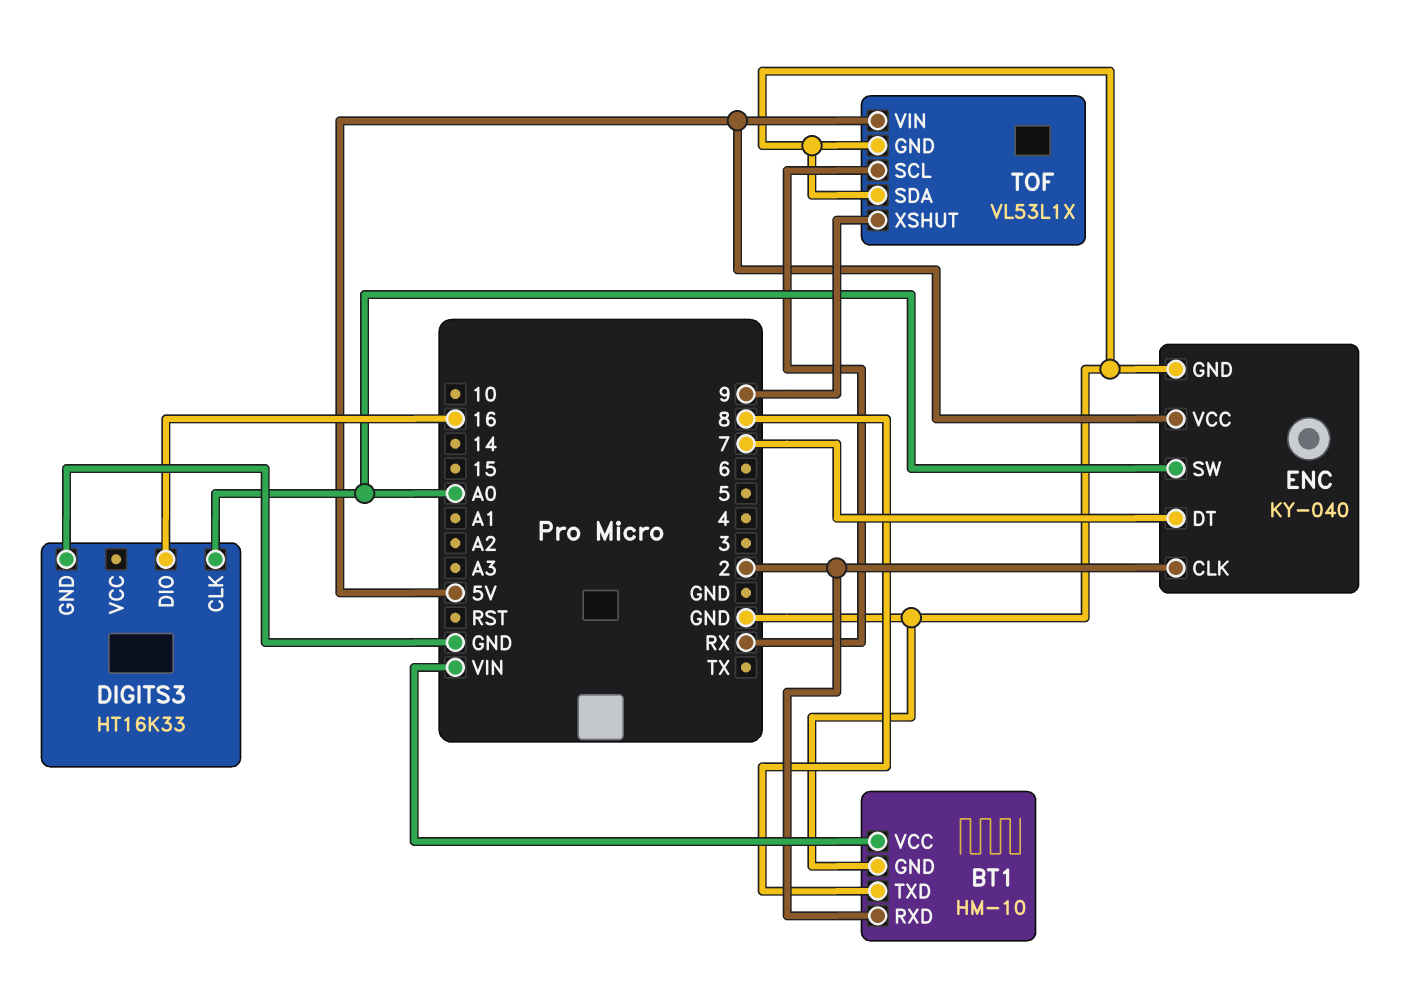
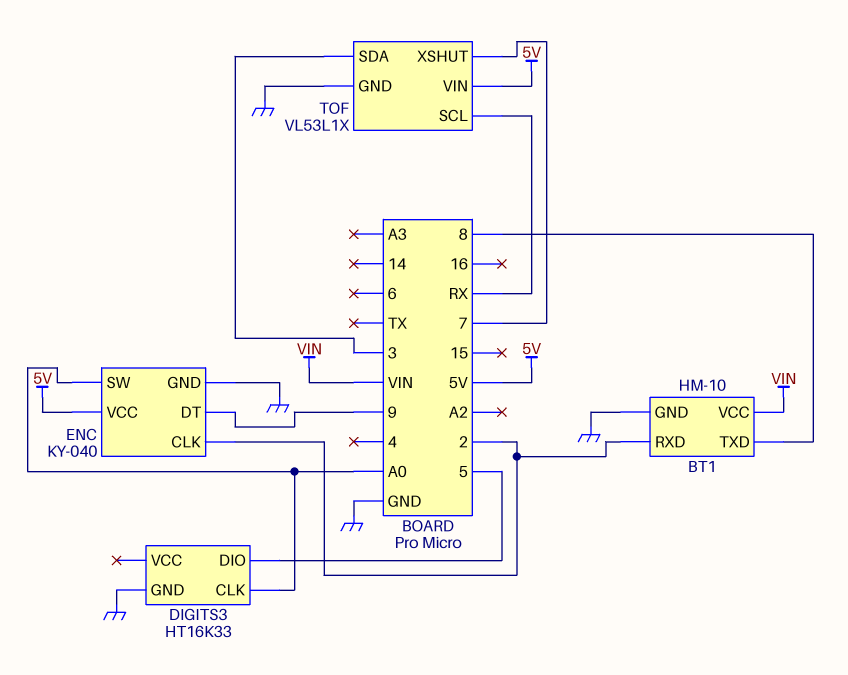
DIGITS3 pin DIO: 16 -> 5
ENC pin DT: 7 -> 9
TOF pin SDA: GND -> 3
TOF pin XSHUT: 9 -> 7

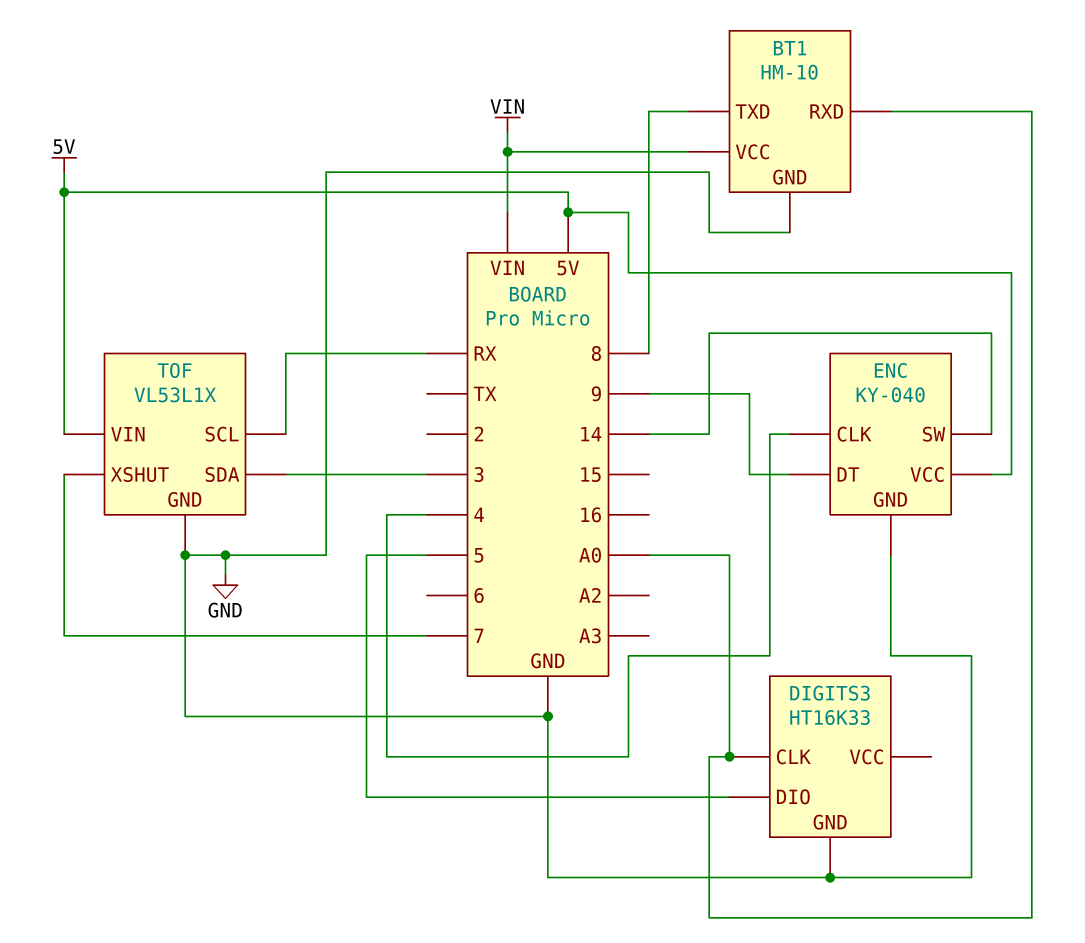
BT1 pin RXD: 2 -> A0
ENC pin CLK: 2 -> 4
ENC pin SW: A0 -> 14

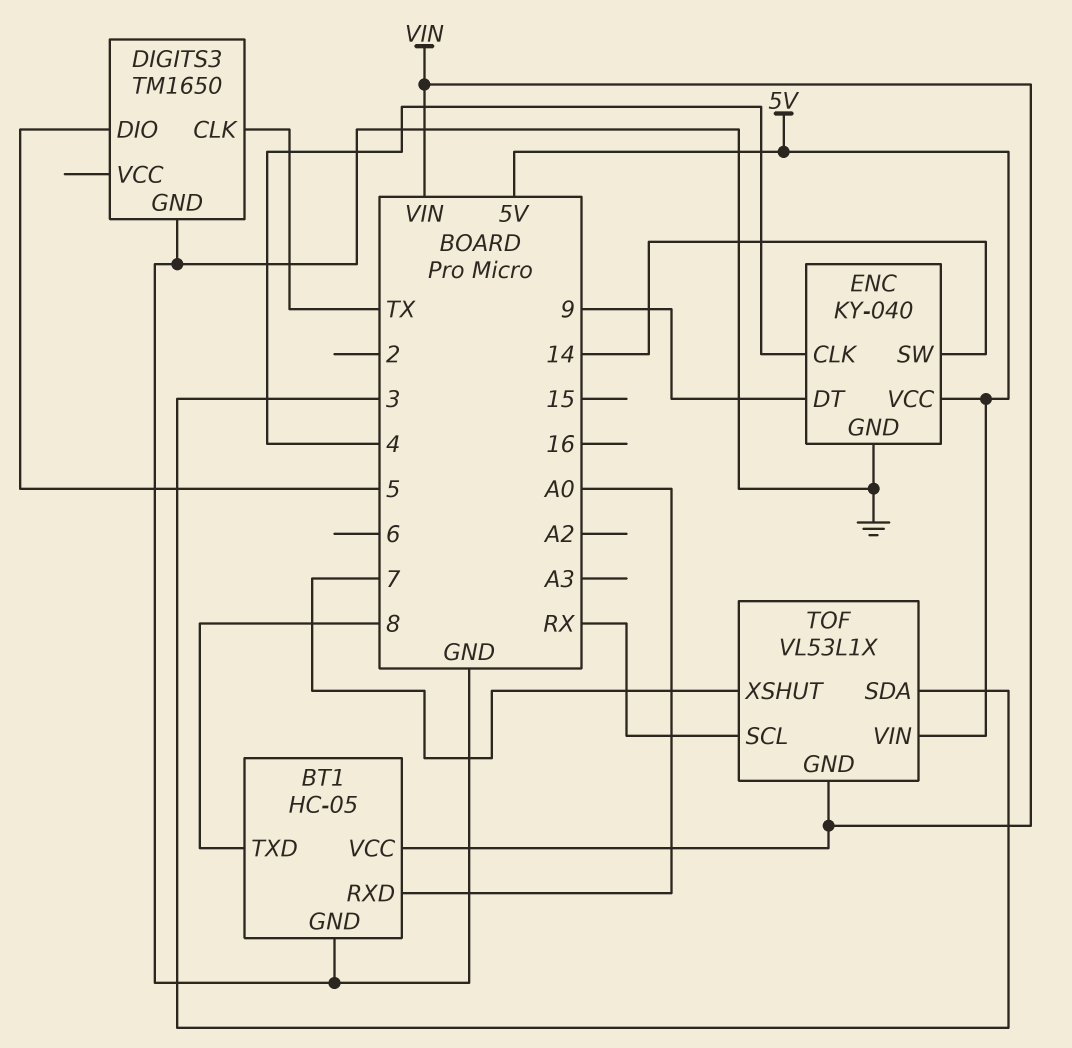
BT1: HM-10 -> HC-05
DIGITS3: HT16K33 -> TM1650
DIGITS3 pin CLK: A0 -> TX
TOF pin GND: GND -> VIN

